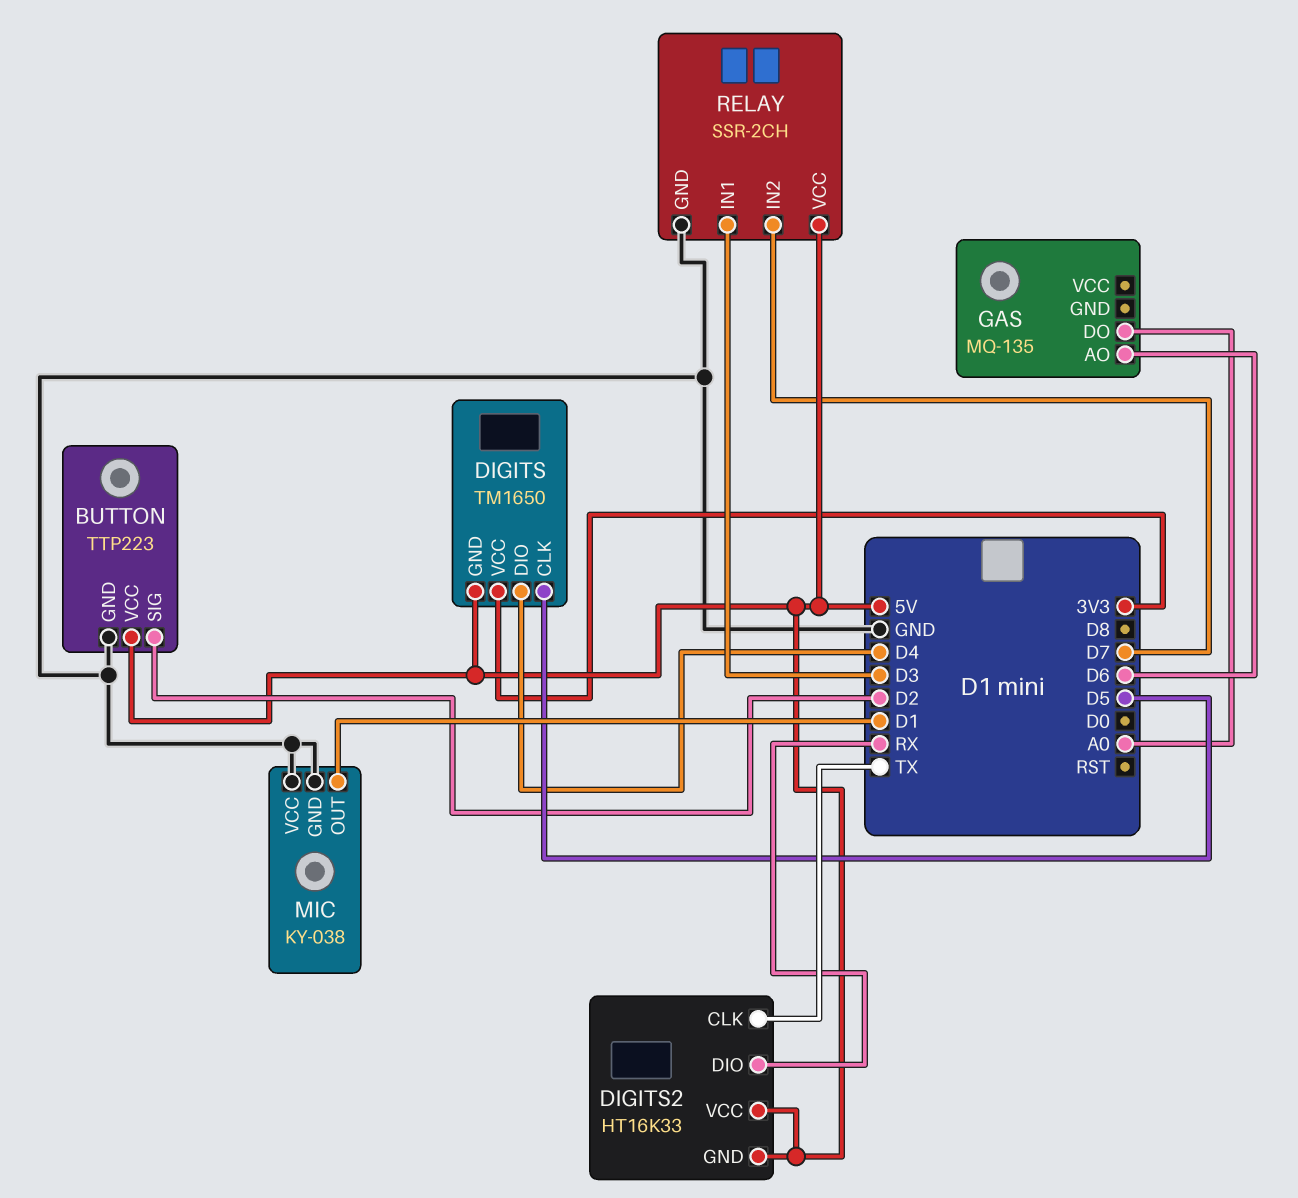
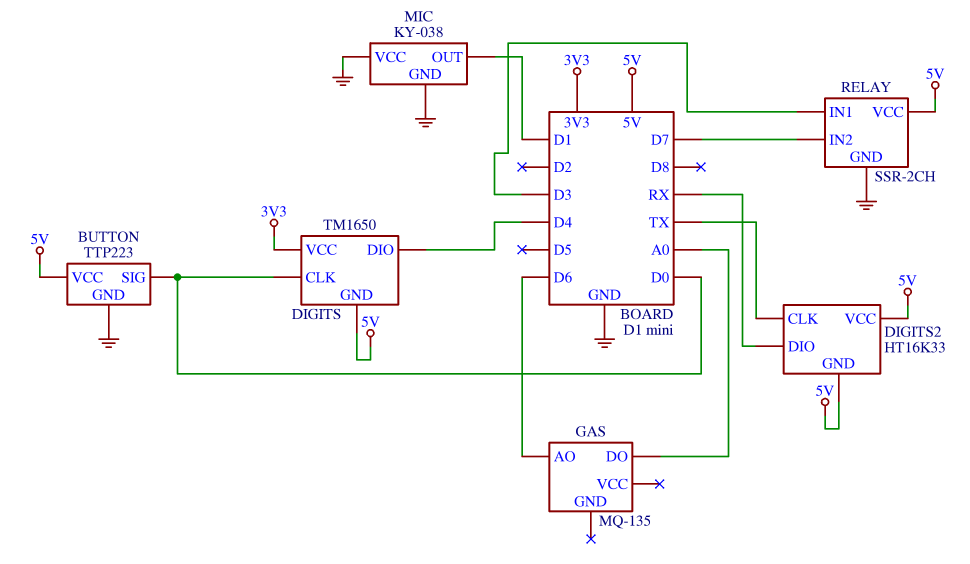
BUTTON pin SIG: D2 -> D0
DIGITS pin CLK: D5 -> D0

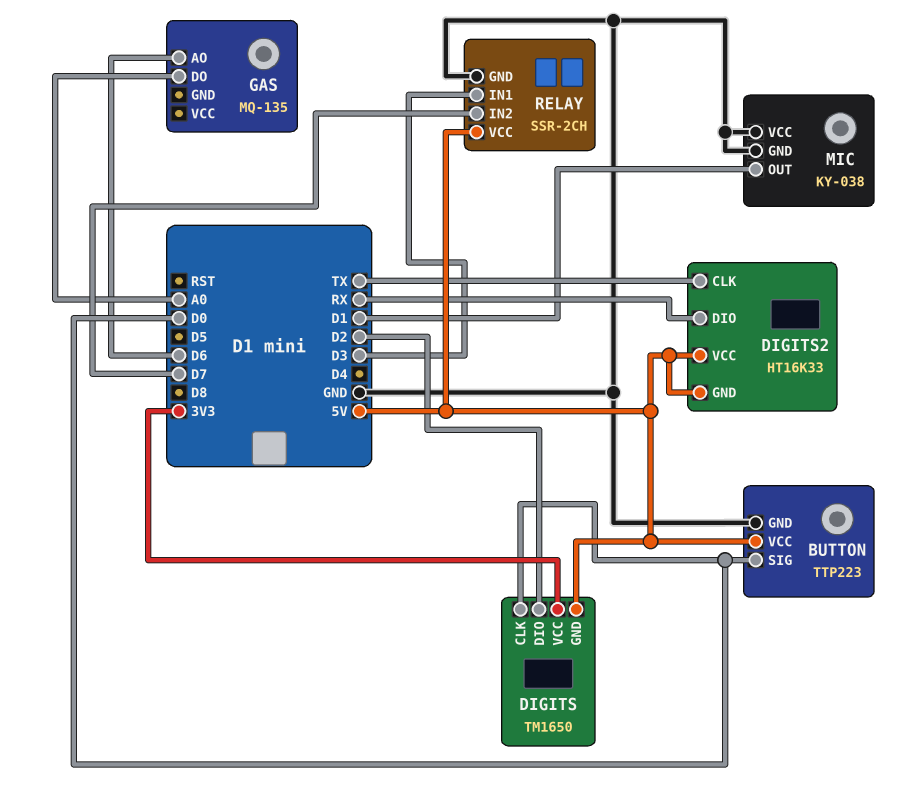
DIGITS pin DIO: D4 -> D2

